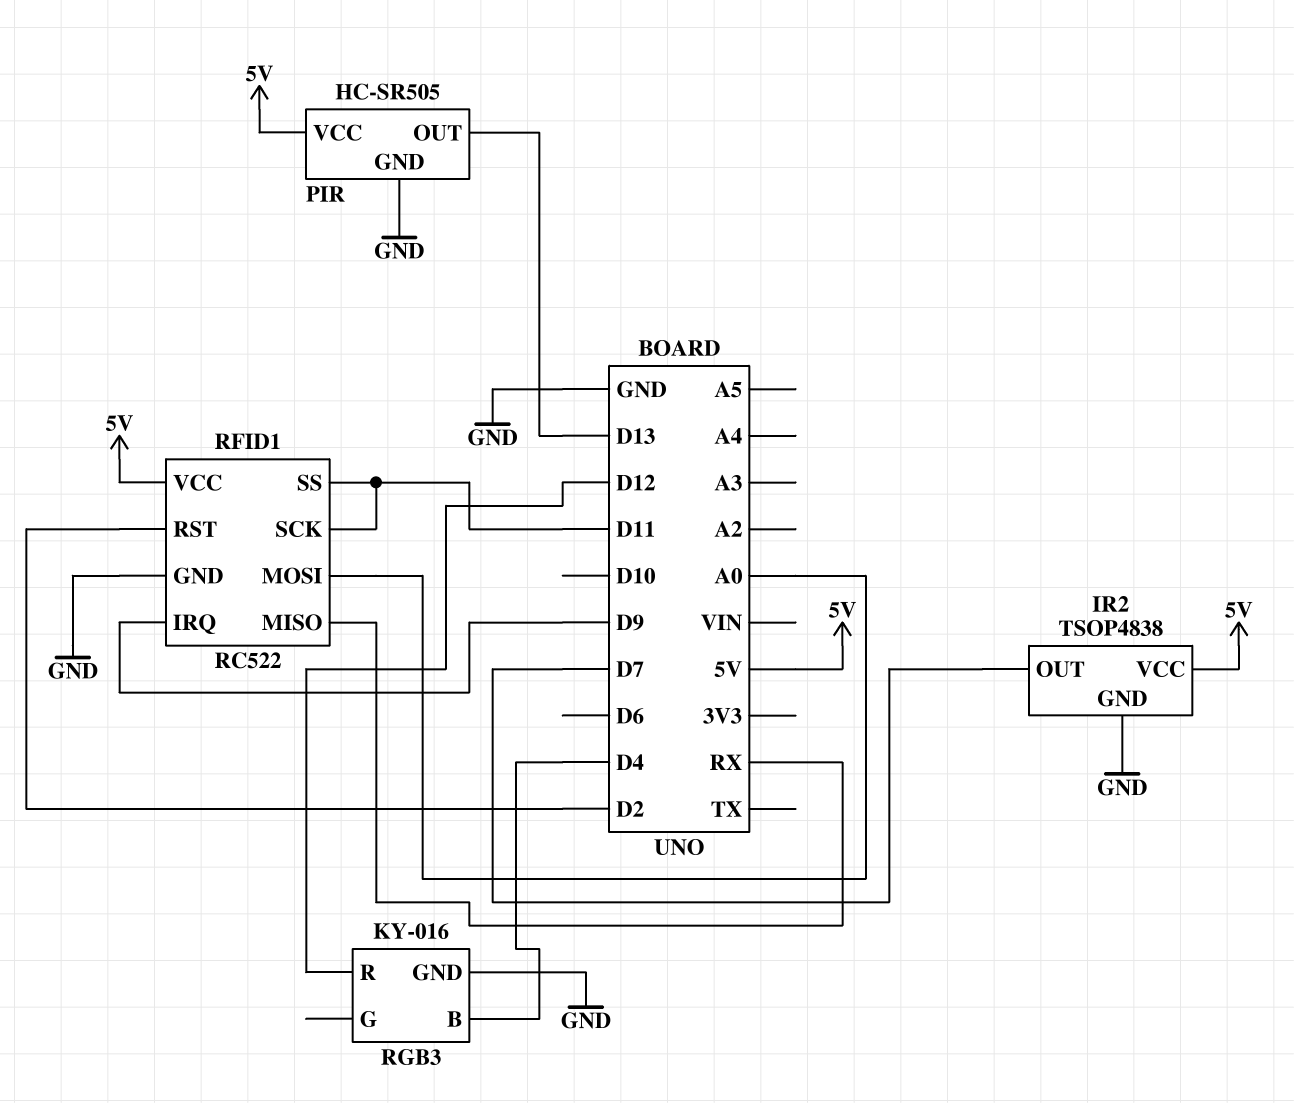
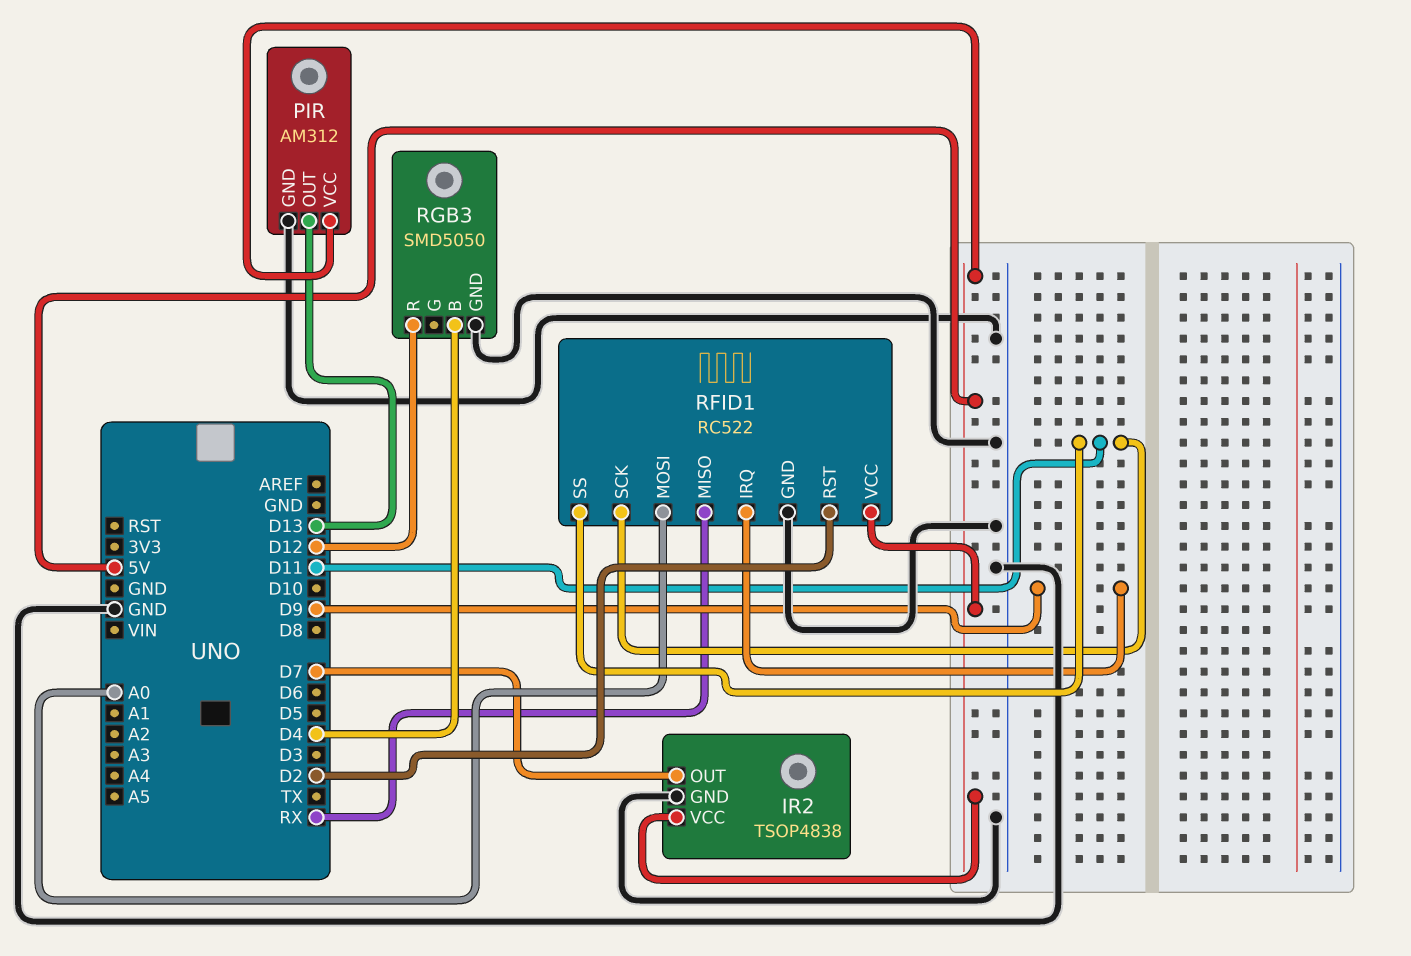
PIR: HC-SR505 -> AM312
RGB3: KY-016 -> SMD5050

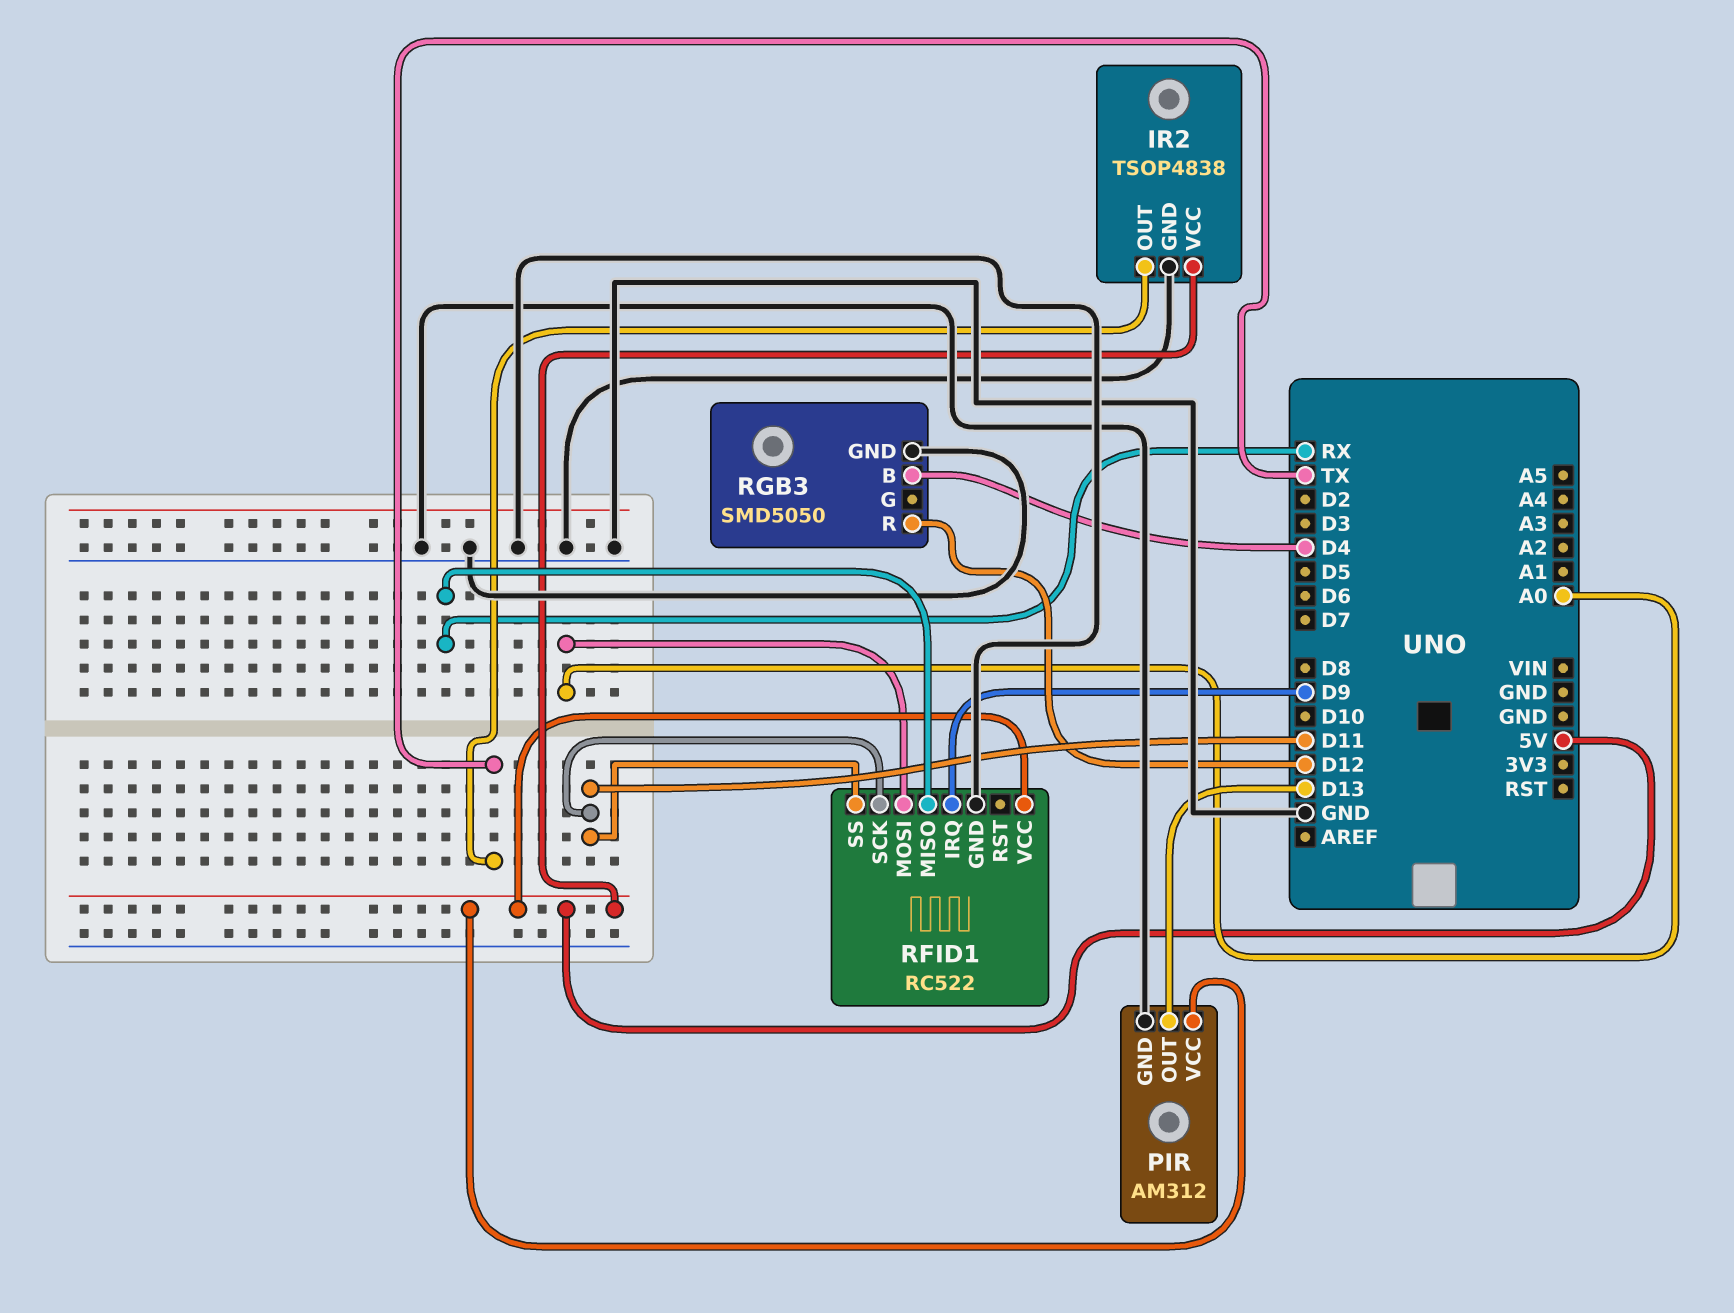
IR2 pin OUT: D7 -> TX
RFID1 pin RST: D2 -> none

